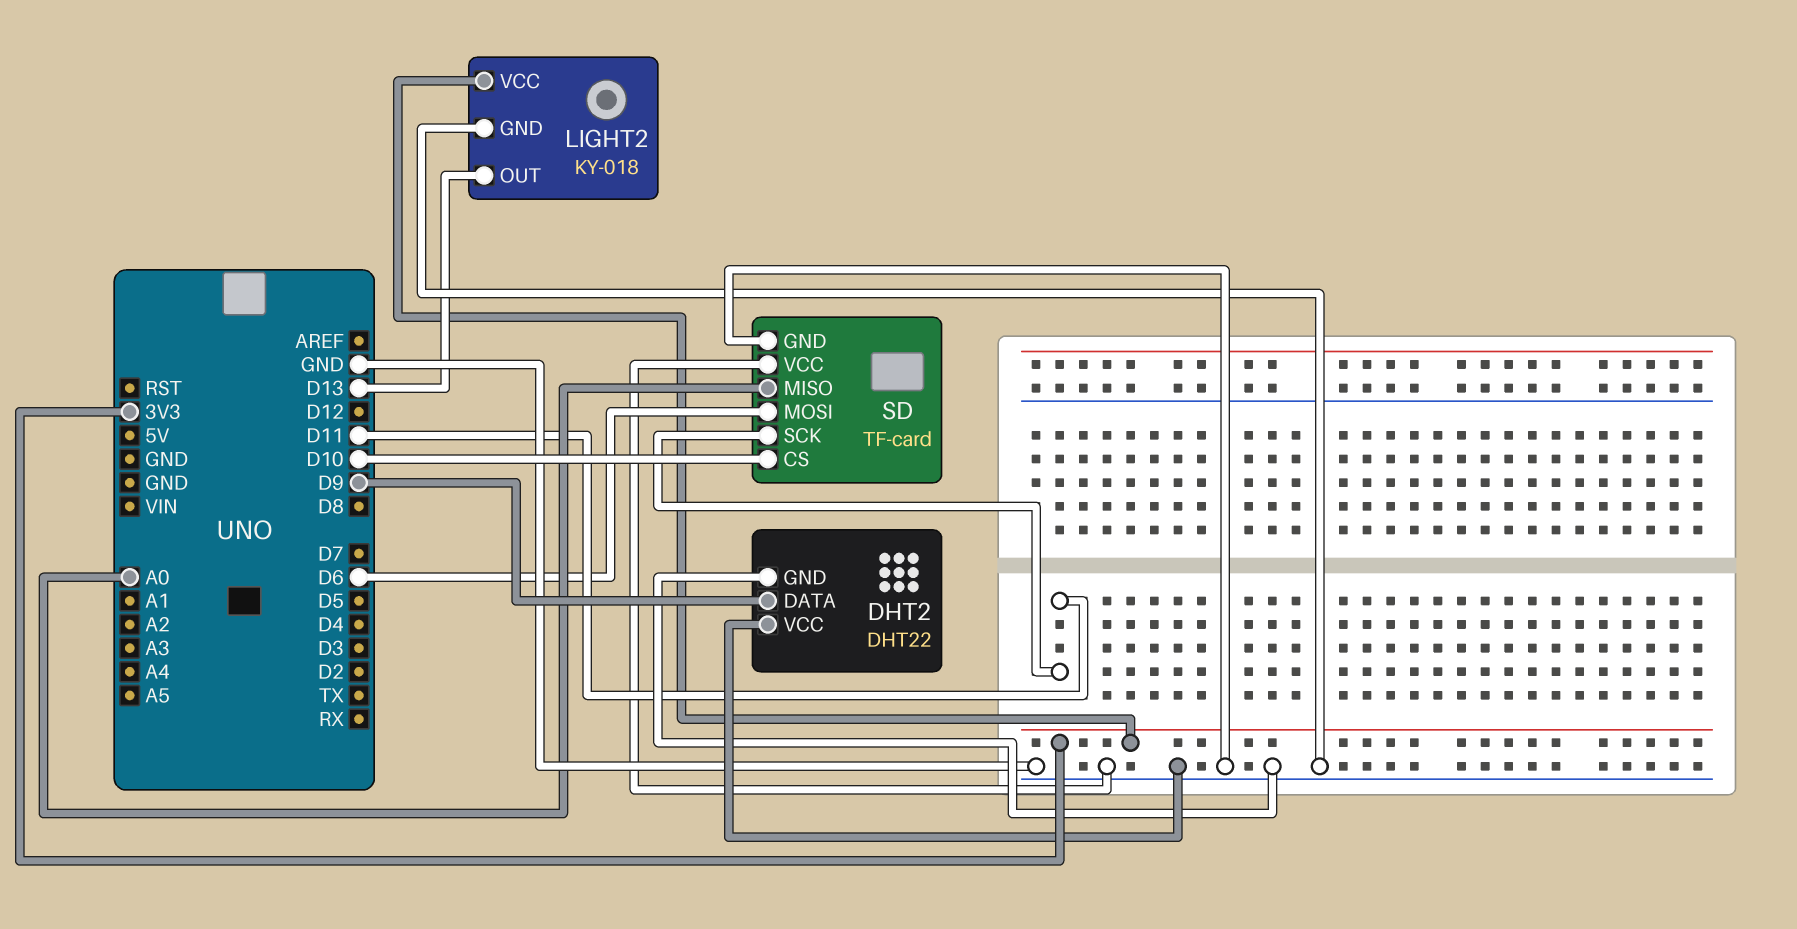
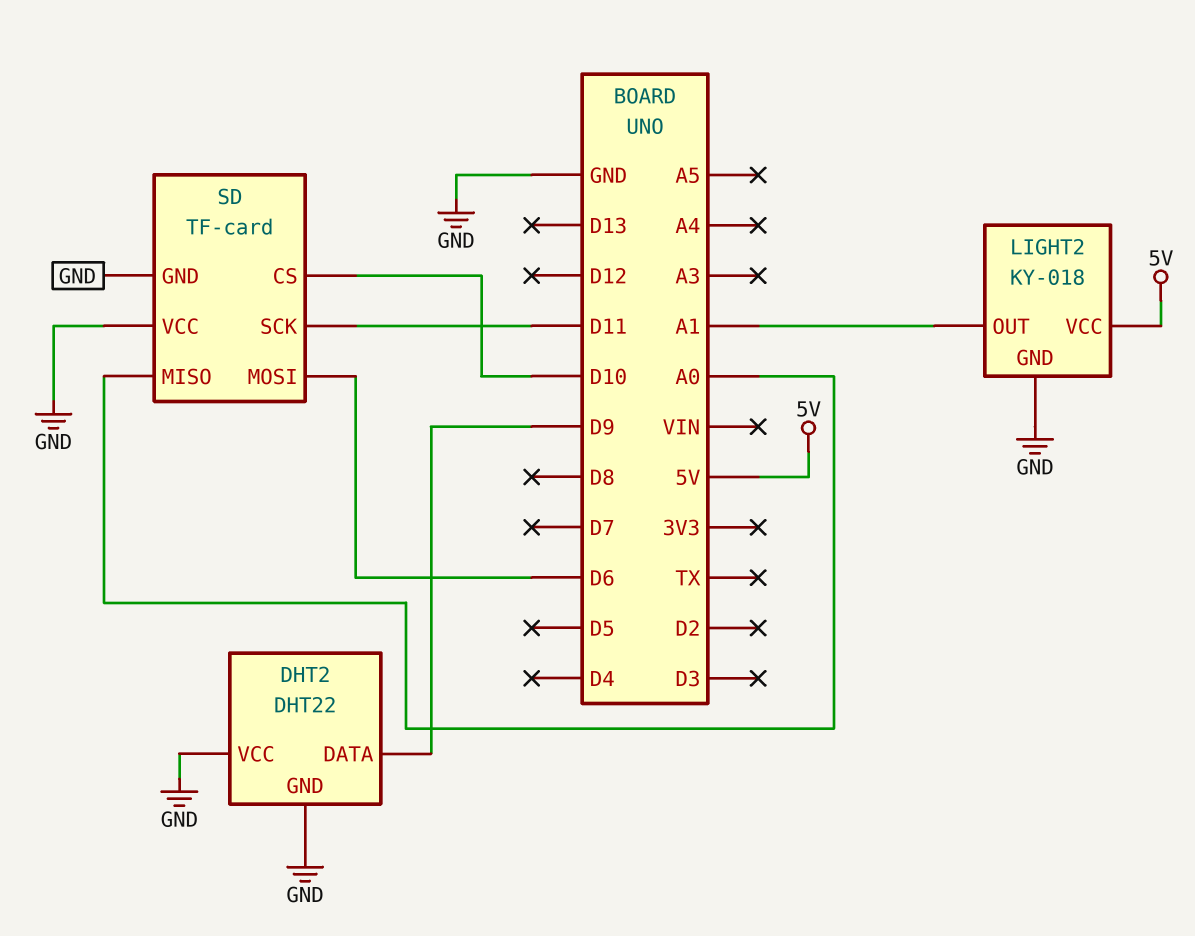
LIGHT2 pin OUT: D13 -> A1
LIGHT2 pin VCC: 3V3 -> 5V

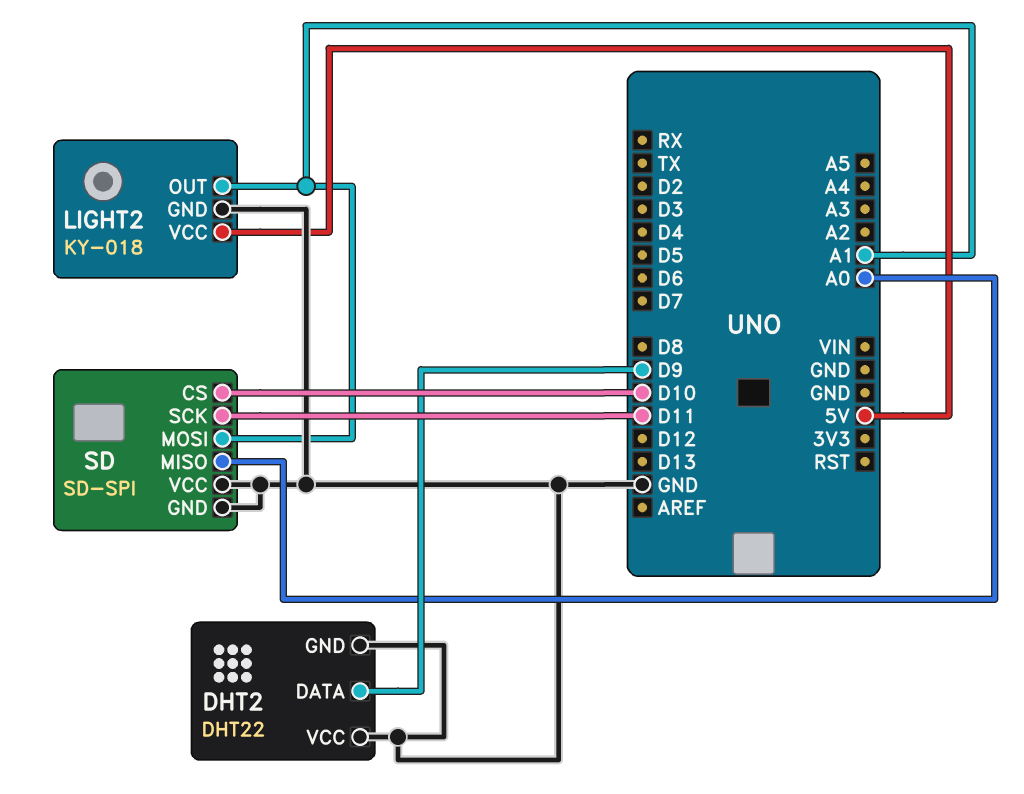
SD: TF-card -> SD-SPI
SD pin MOSI: D6 -> A1

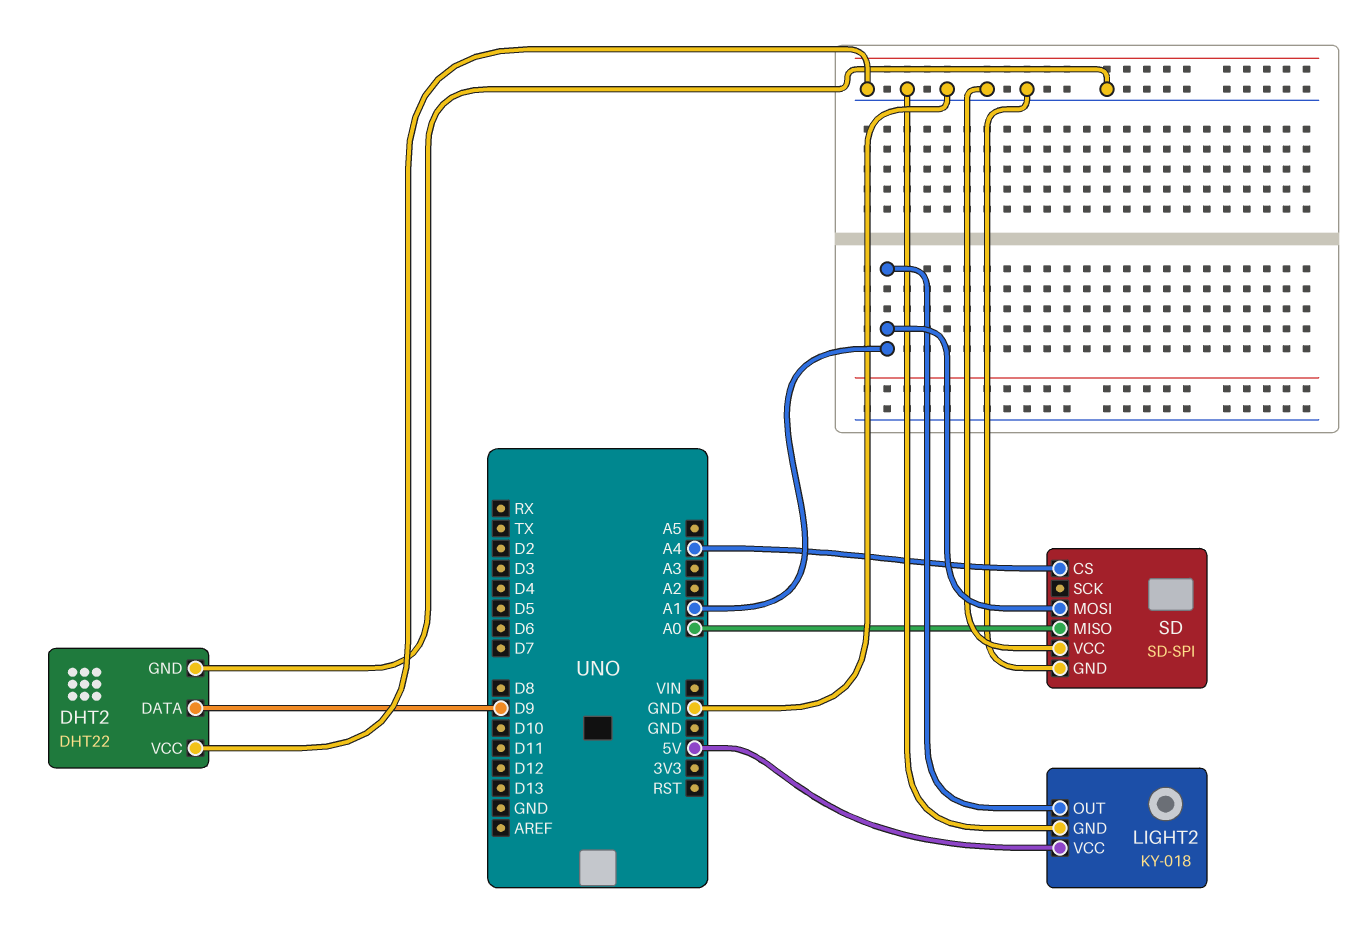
SD pin CS: D10 -> A4
SD pin SCK: D11 -> none

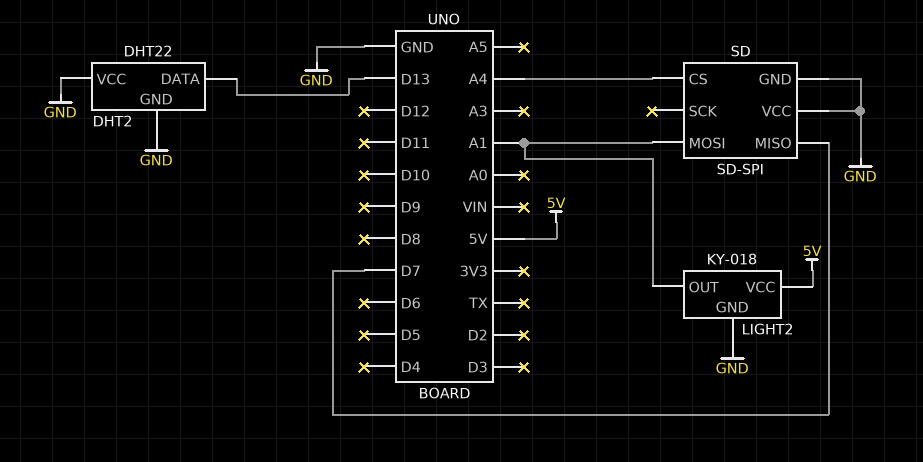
DHT2 pin DATA: D9 -> D13
SD pin MISO: A0 -> D7

